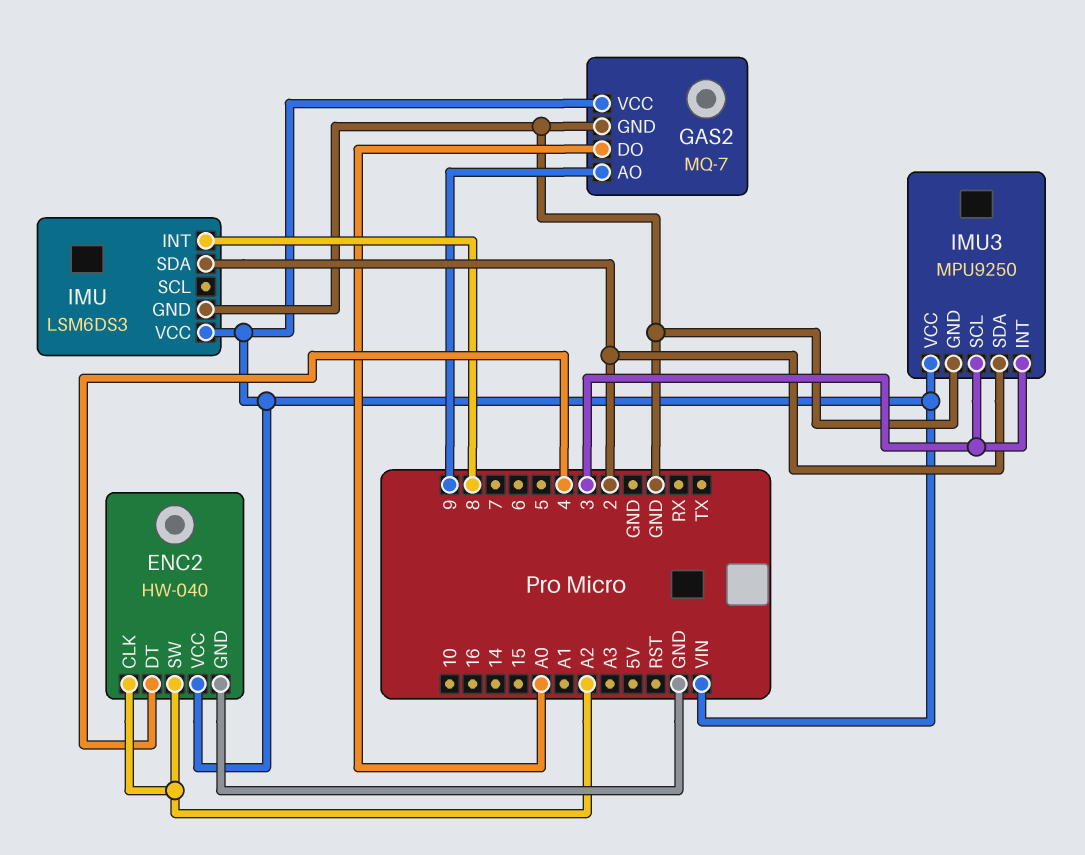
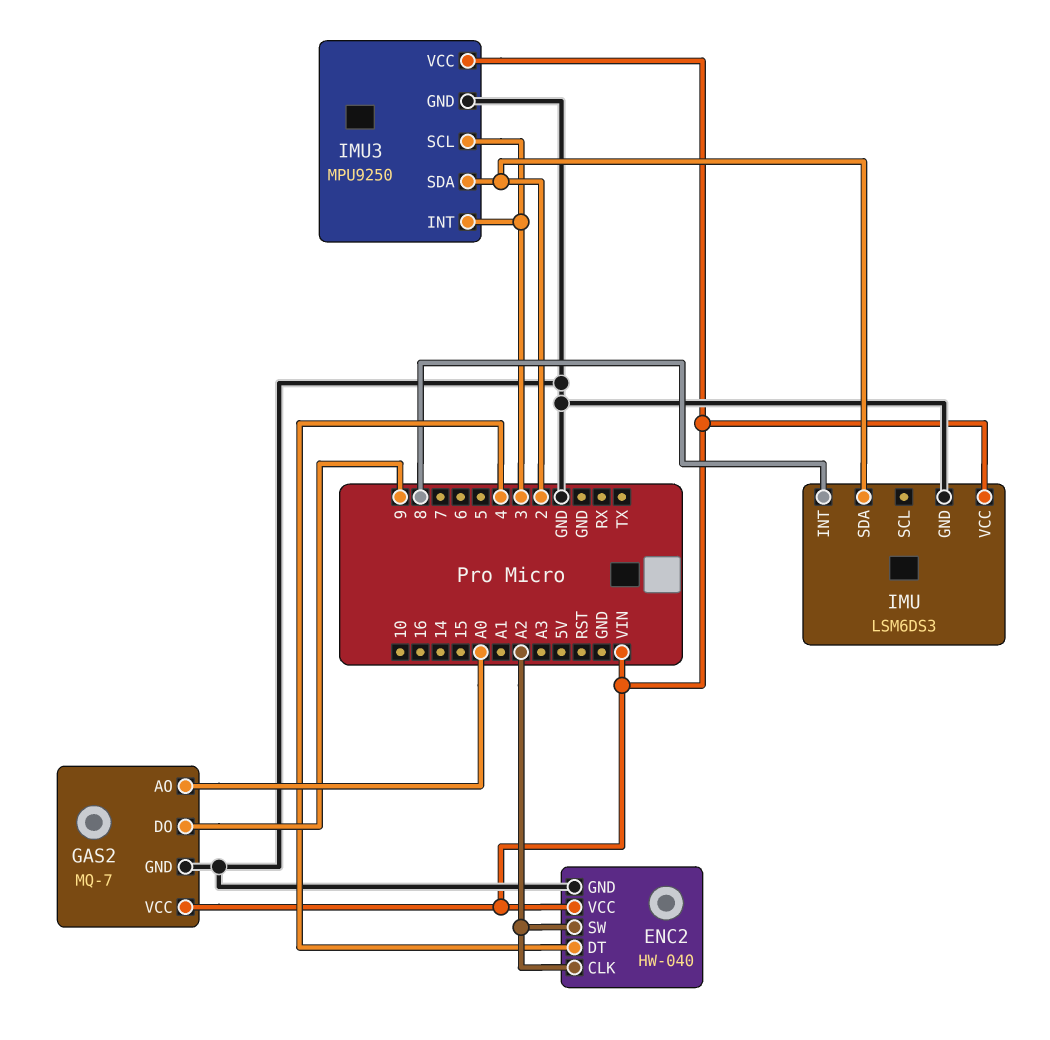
GAS2 pin AO: 9 -> A0
GAS2 pin DO: A0 -> 9

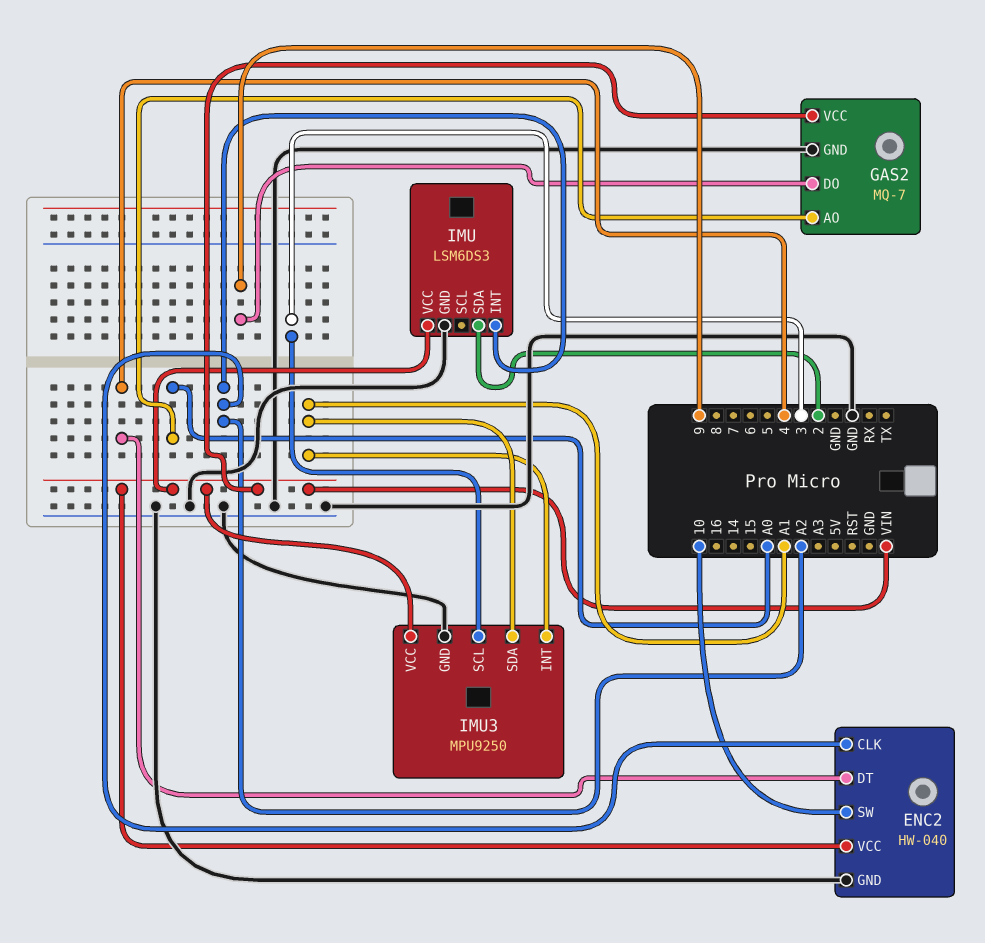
ENC2 pin SW: A2 -> 10
IMU pin INT: 8 -> A2
IMU3 pin INT: 3 -> A1
IMU3 pin SDA: 2 -> A1

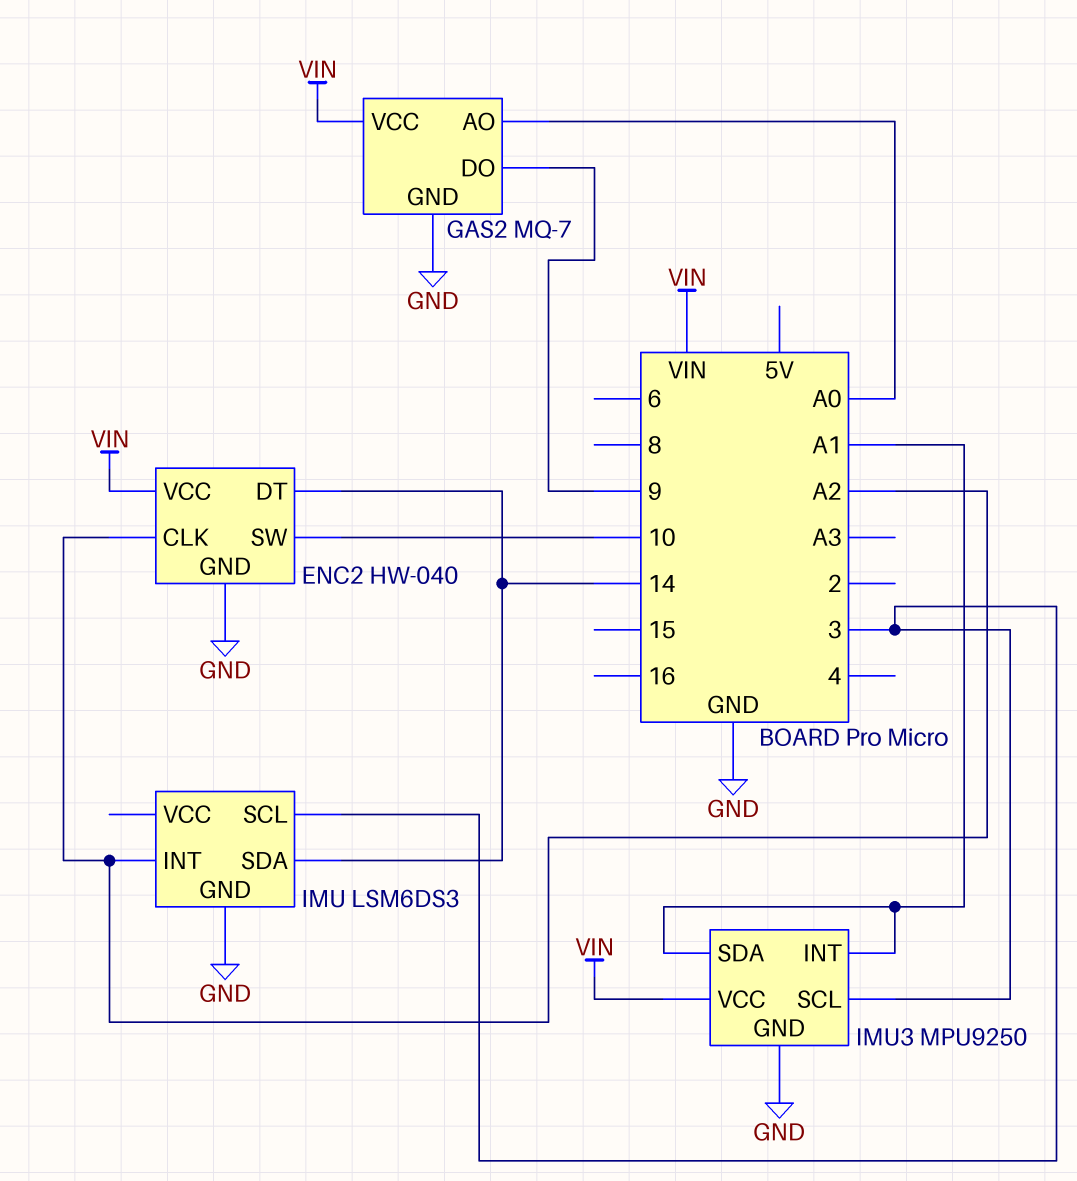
ENC2 pin DT: 4 -> 14
IMU pin SCL: none -> 3
IMU pin SDA: 2 -> 14
IMU pin VCC: VIN -> none

